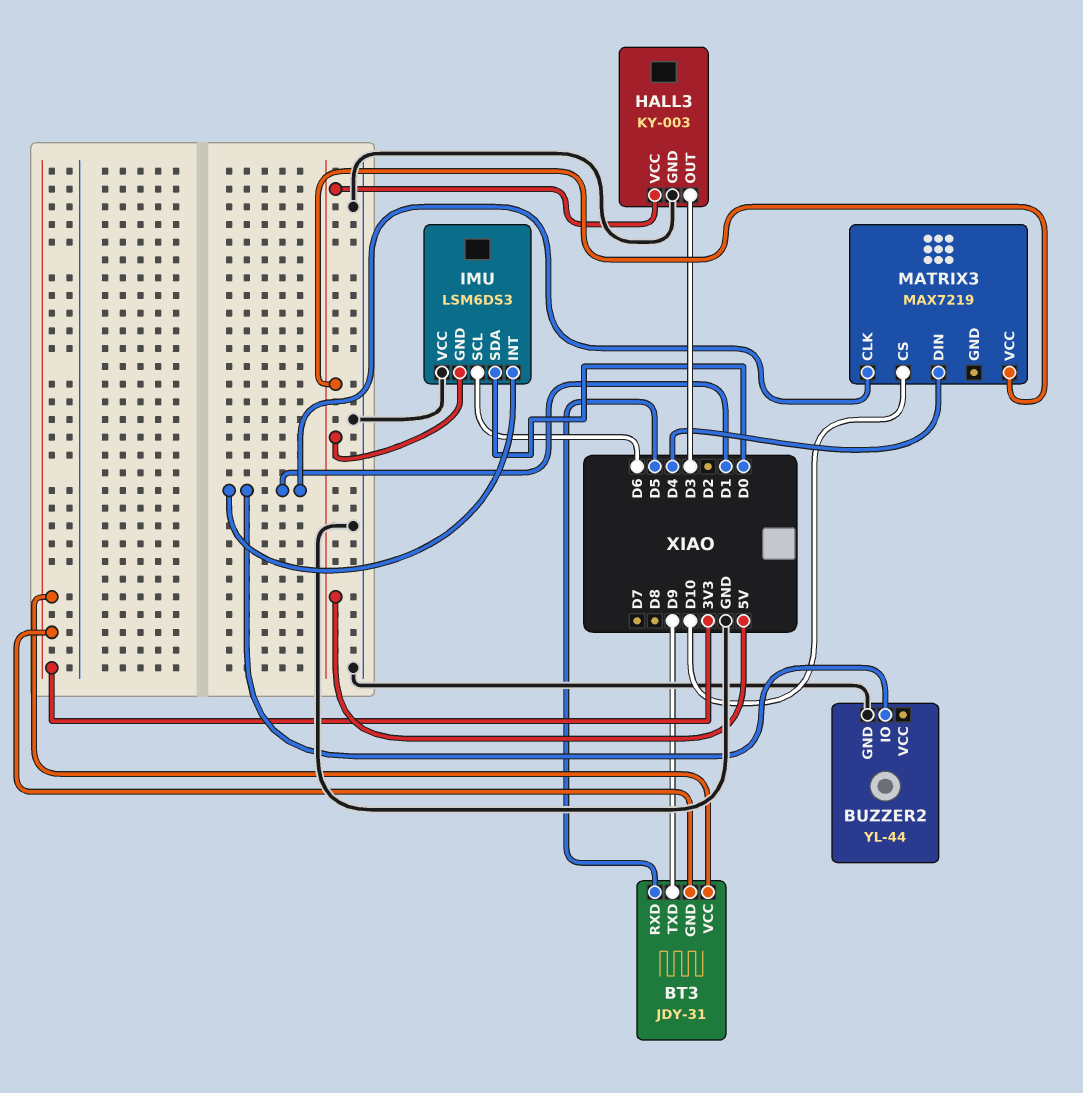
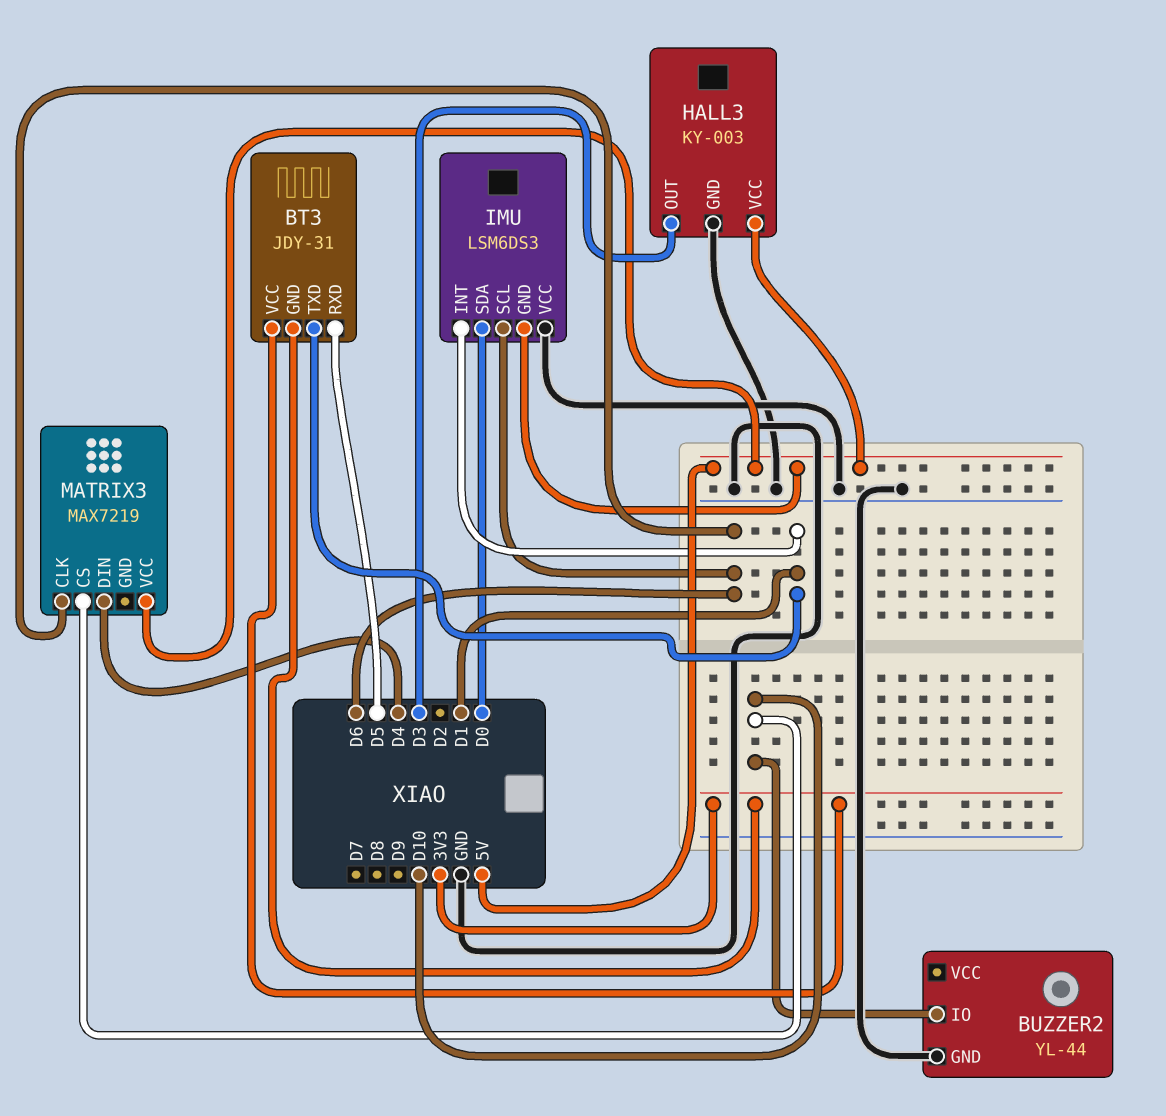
BT3 pin TXD: D9 -> D1
BUZZER2 pin IO: D1 -> D10
MATRIX3 pin CLK: D1 -> D6

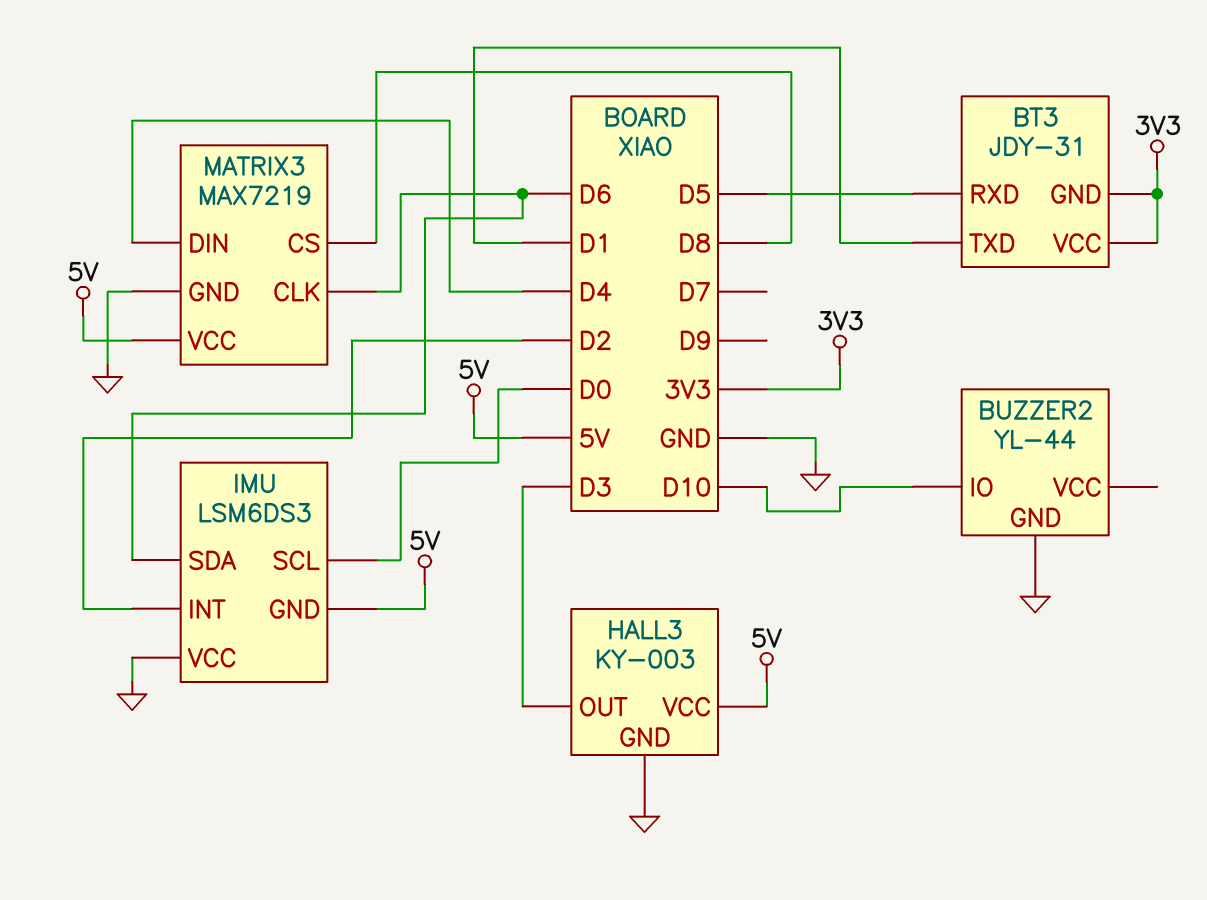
IMU pin INT: D1 -> D2
IMU pin SCL: D6 -> D0
IMU pin SDA: D0 -> D6
MATRIX3 pin CS: D10 -> D8
MATRIX3 pin GND: none -> GND

